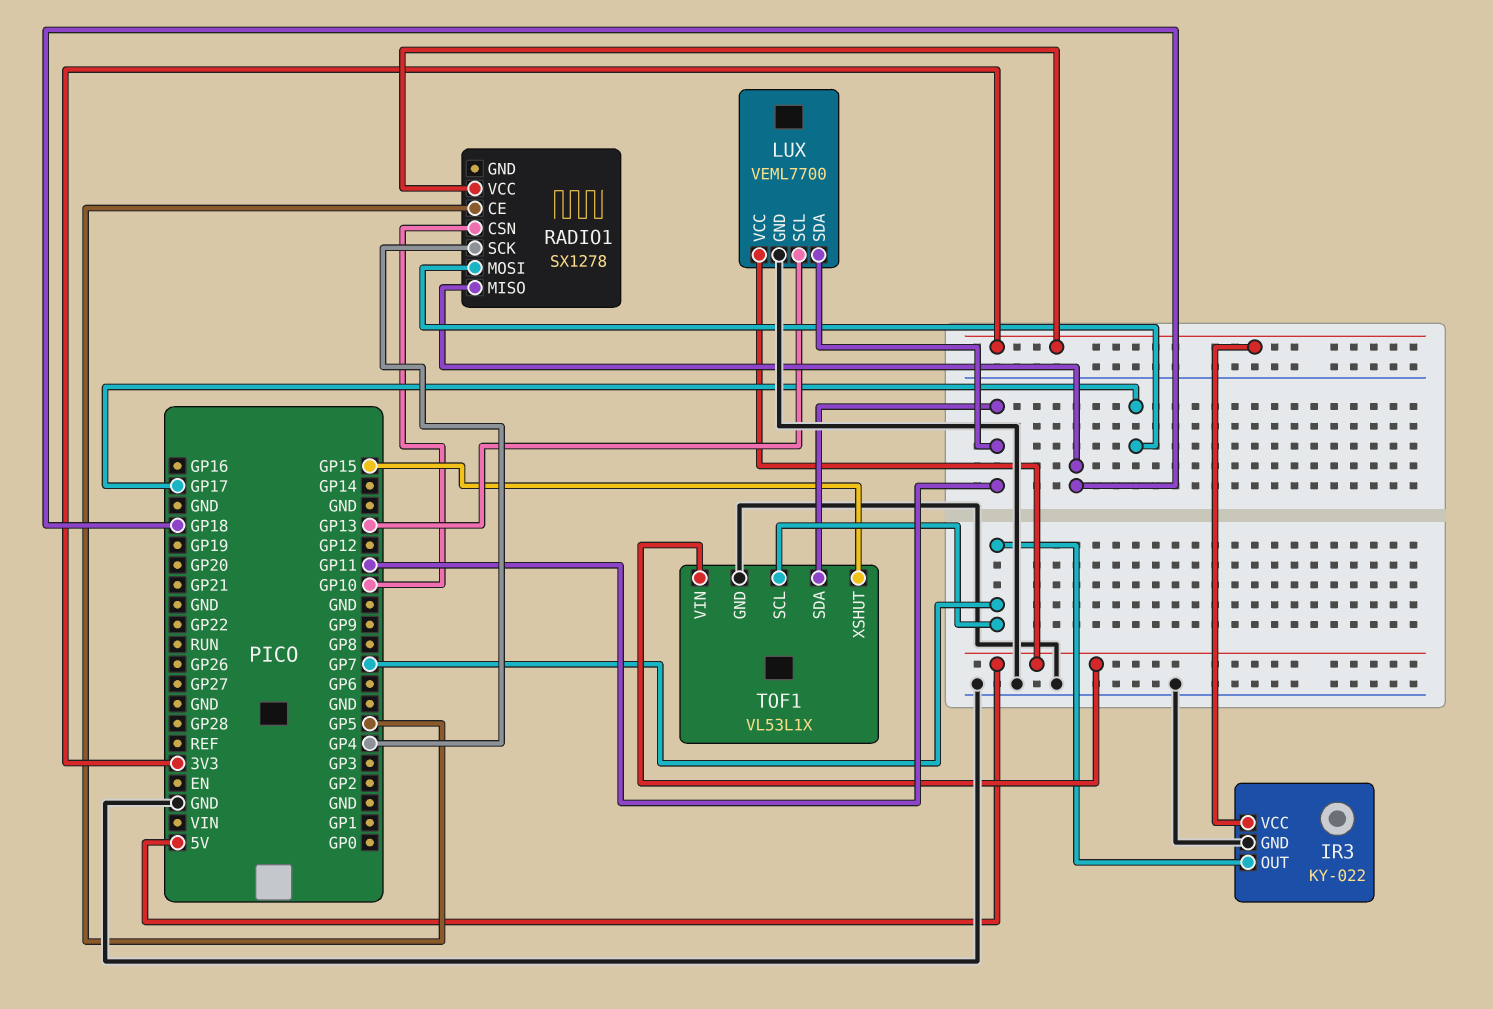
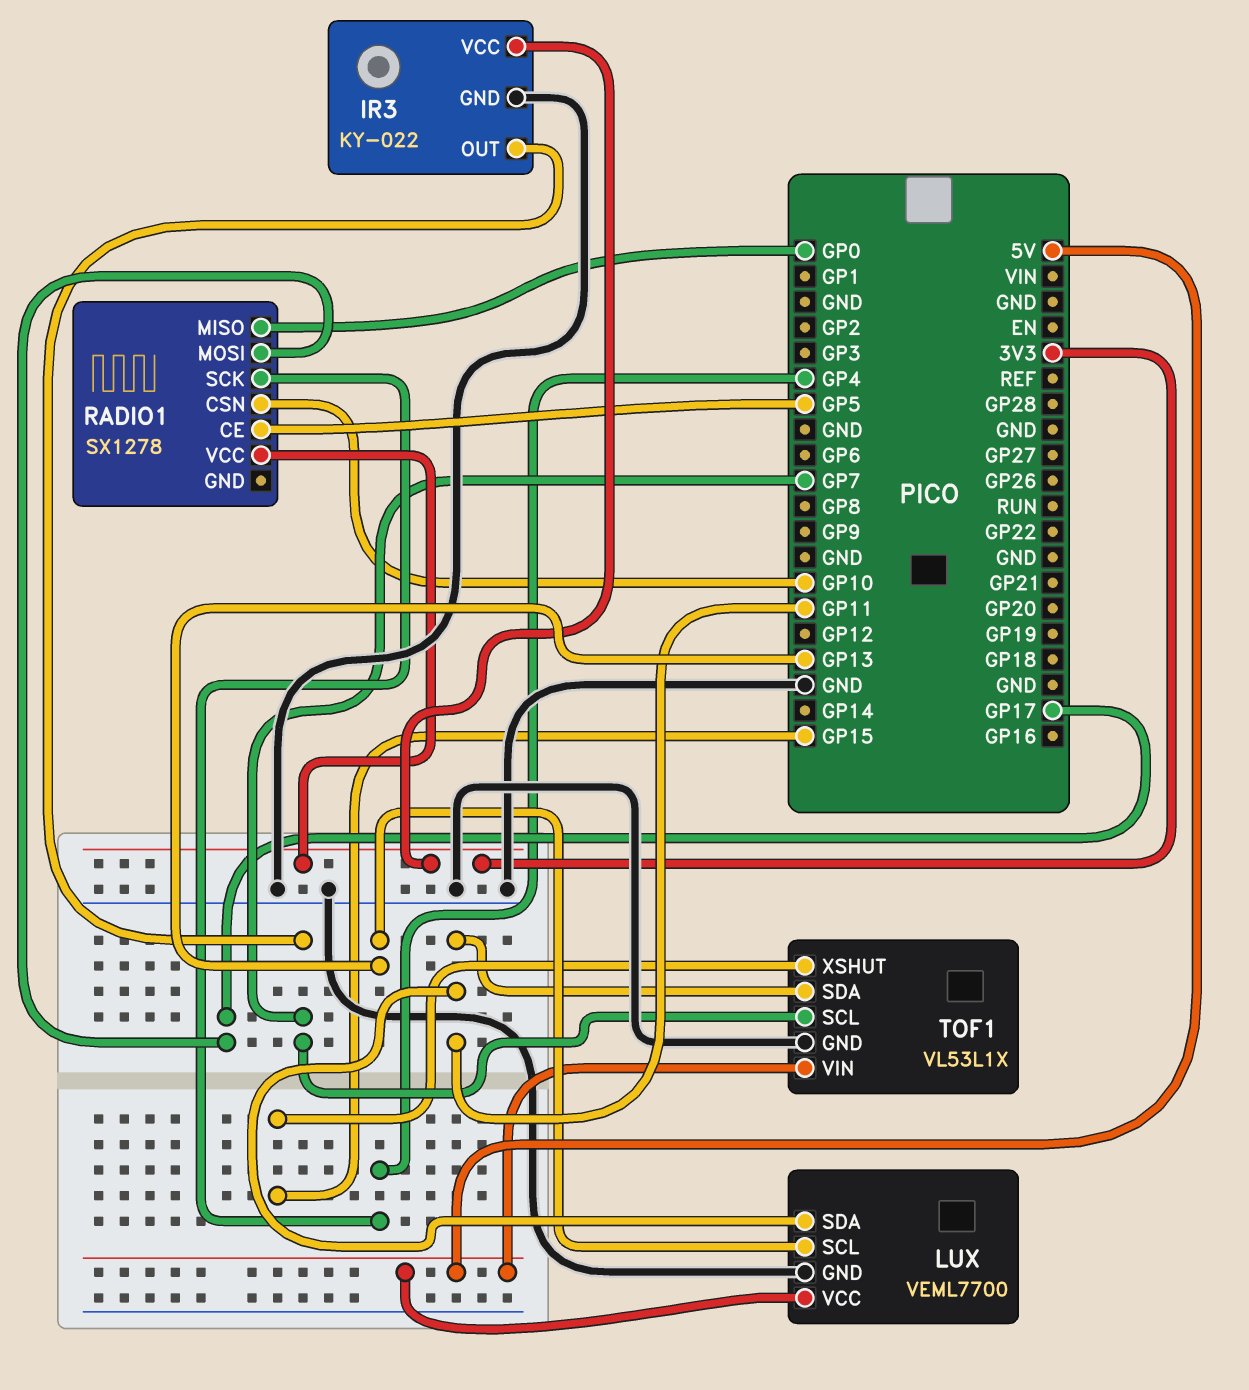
RADIO1 pin MISO: GP18 -> GP0

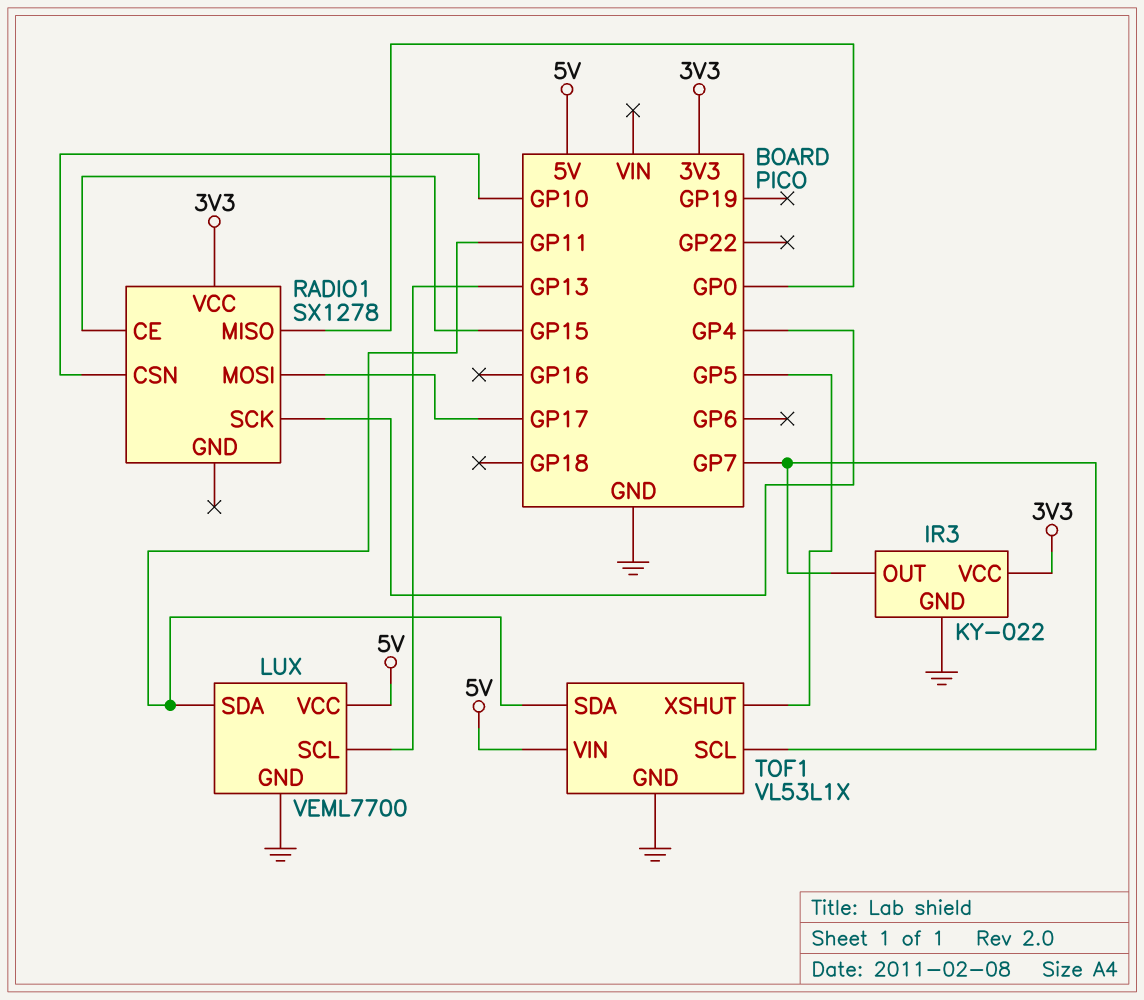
RADIO1 pin CE: GP5 -> GP15
TOF1 pin XSHUT: GP15 -> GP5

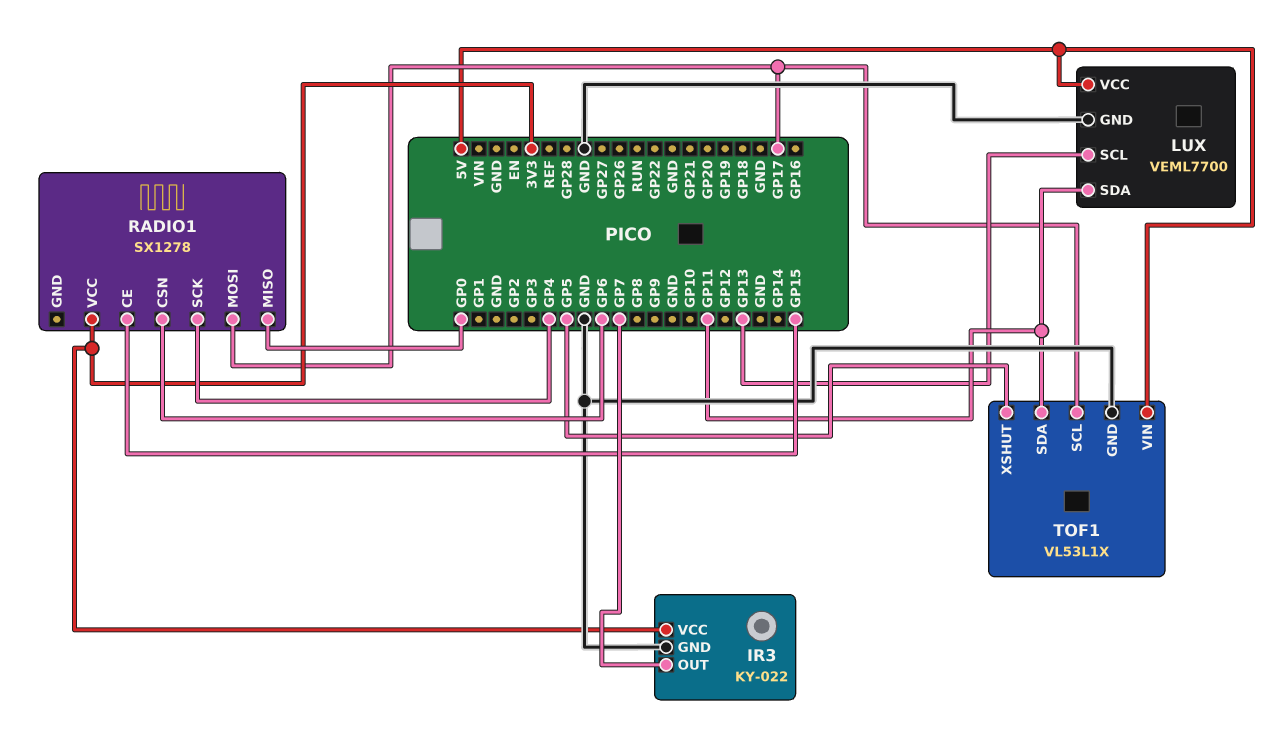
RADIO1 pin CSN: GP10 -> GP6
TOF1 pin SCL: GP7 -> GP17

